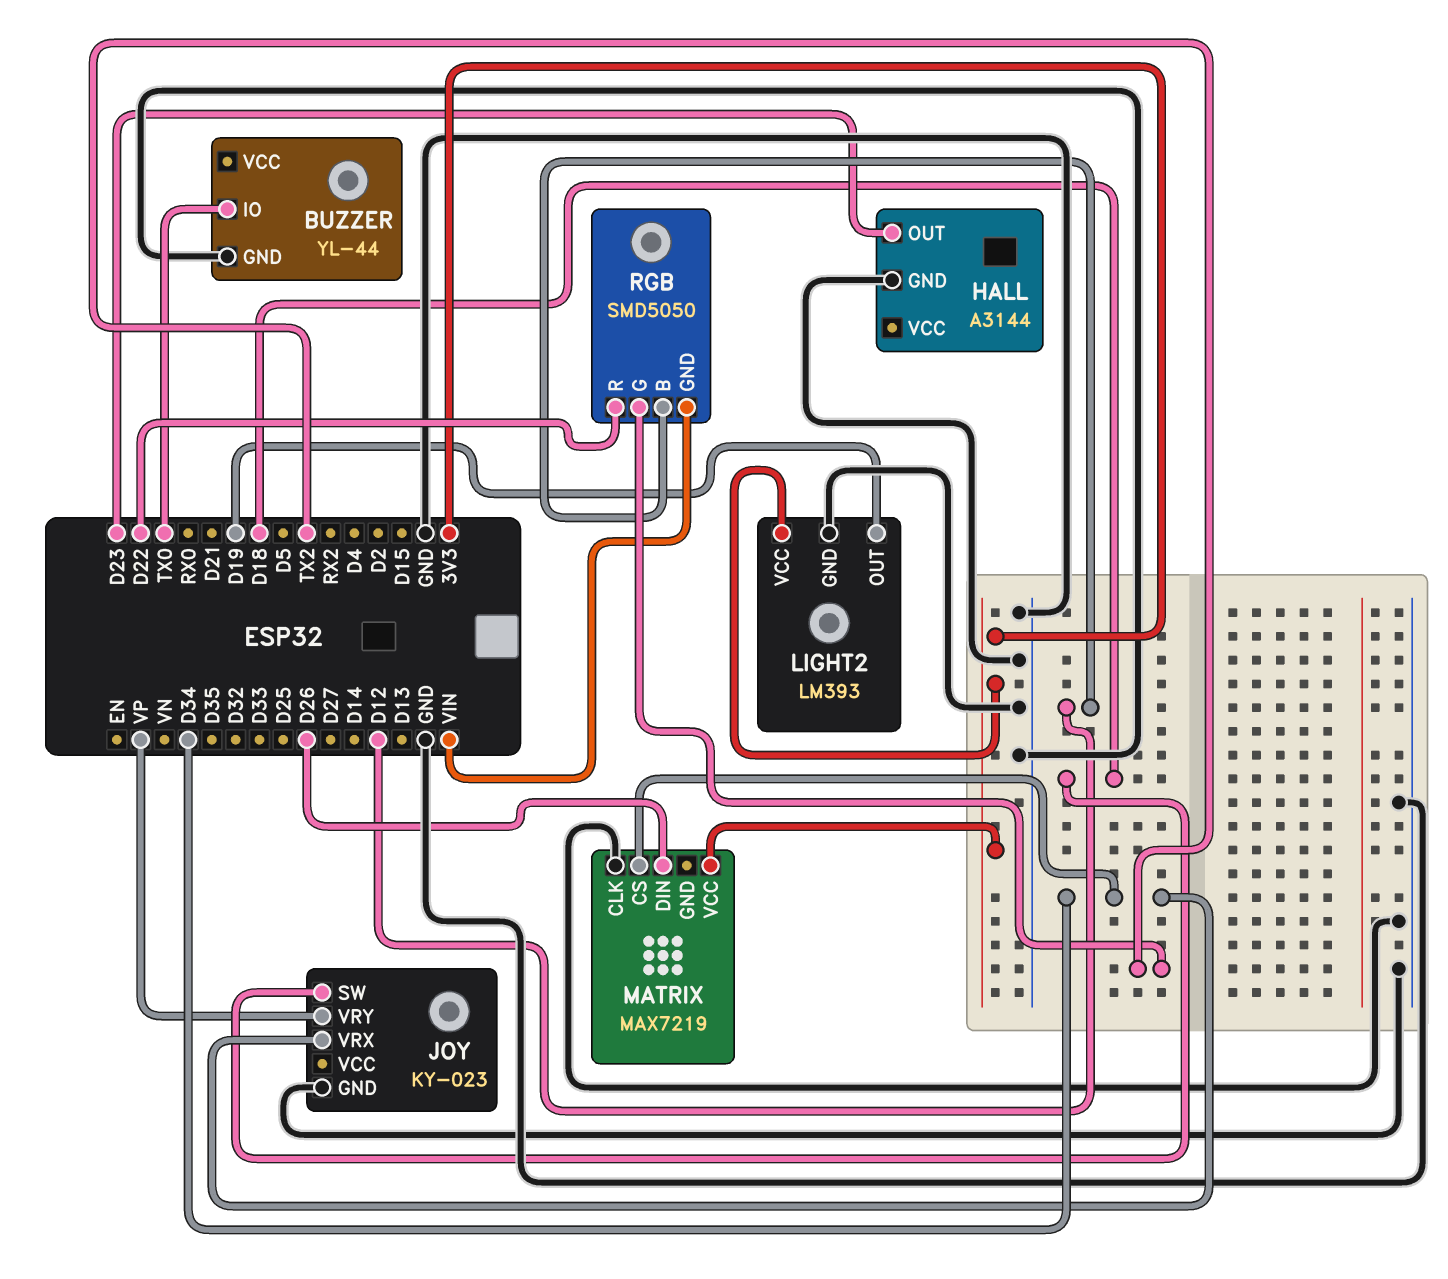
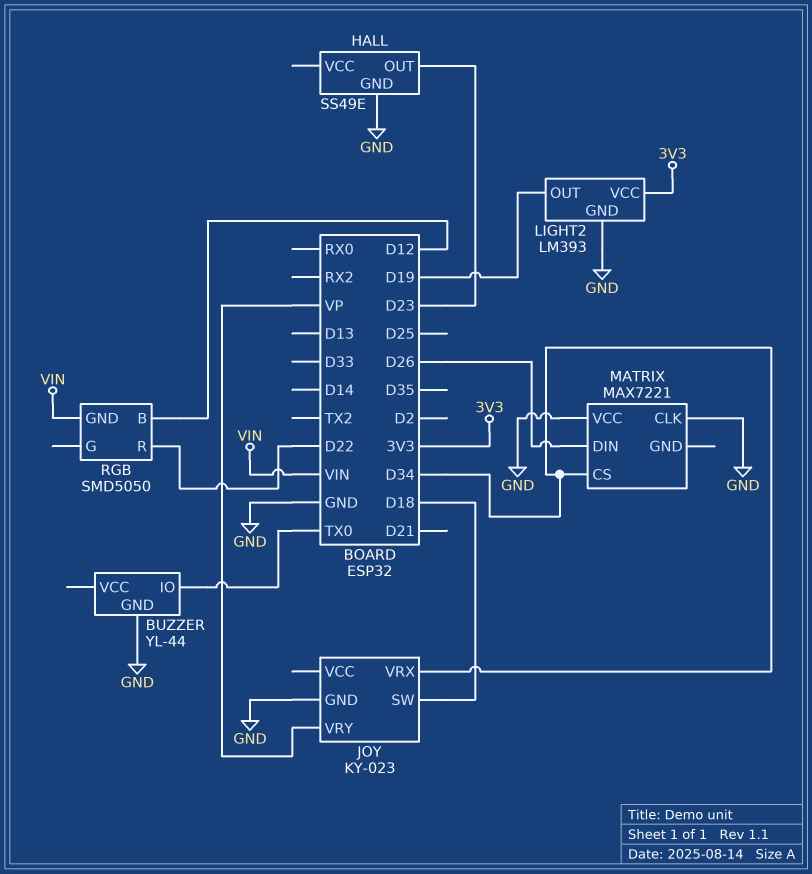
HALL: A3144 -> SS49E
MATRIX: MAX7219 -> MAX7221
MATRIX pin VCC: 3V3 -> GND
RGB pin G: TX2 -> none

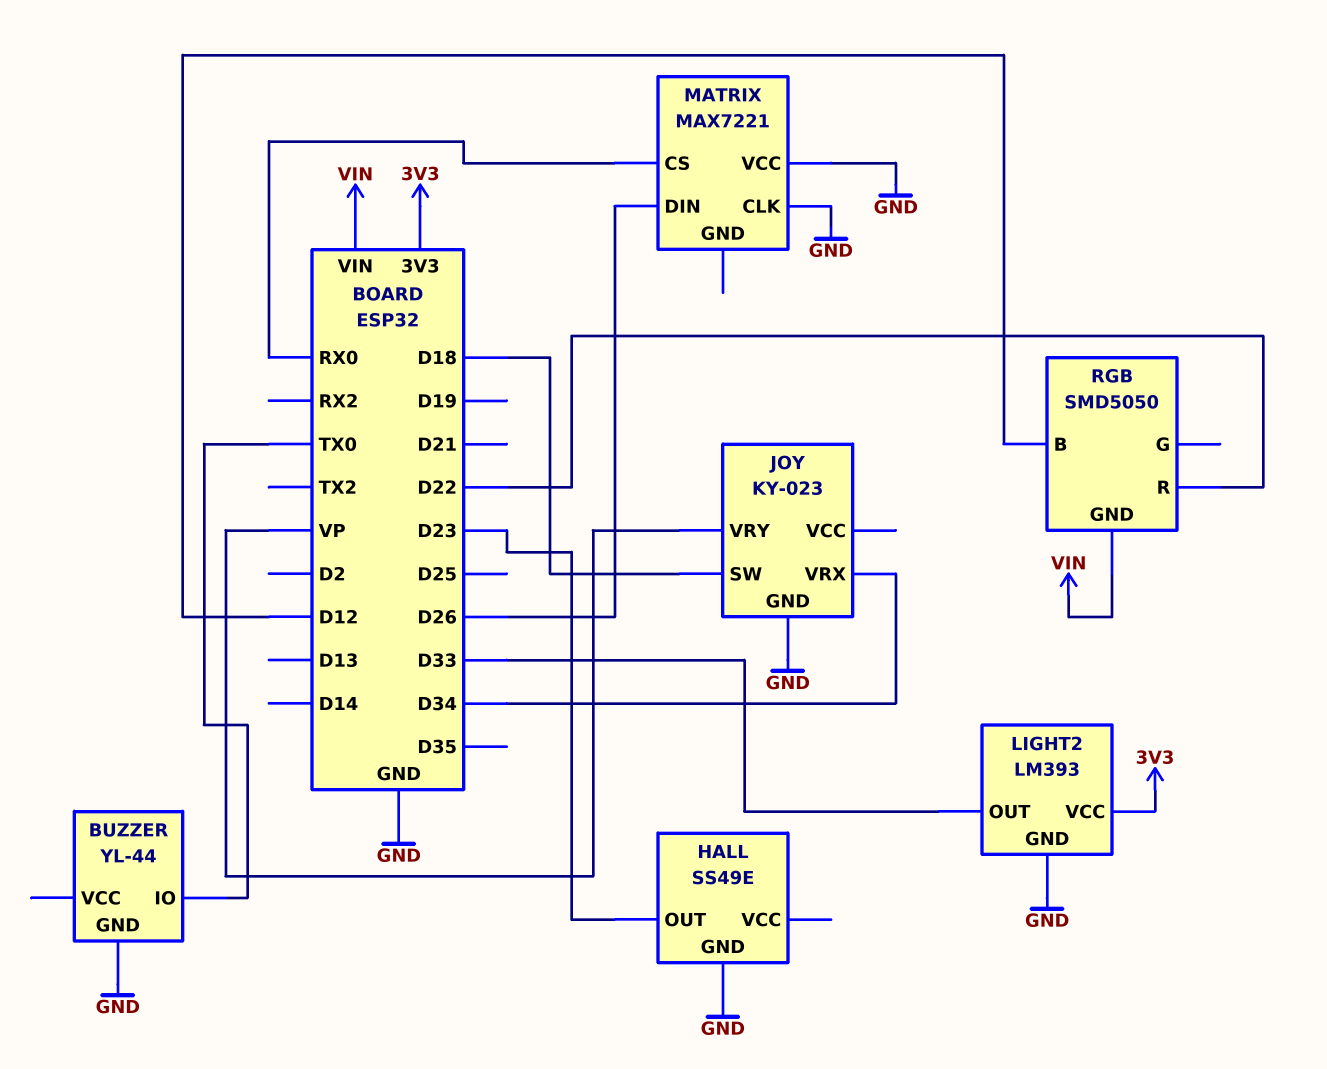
LIGHT2 pin OUT: D19 -> D33
MATRIX pin CS: D34 -> RX0

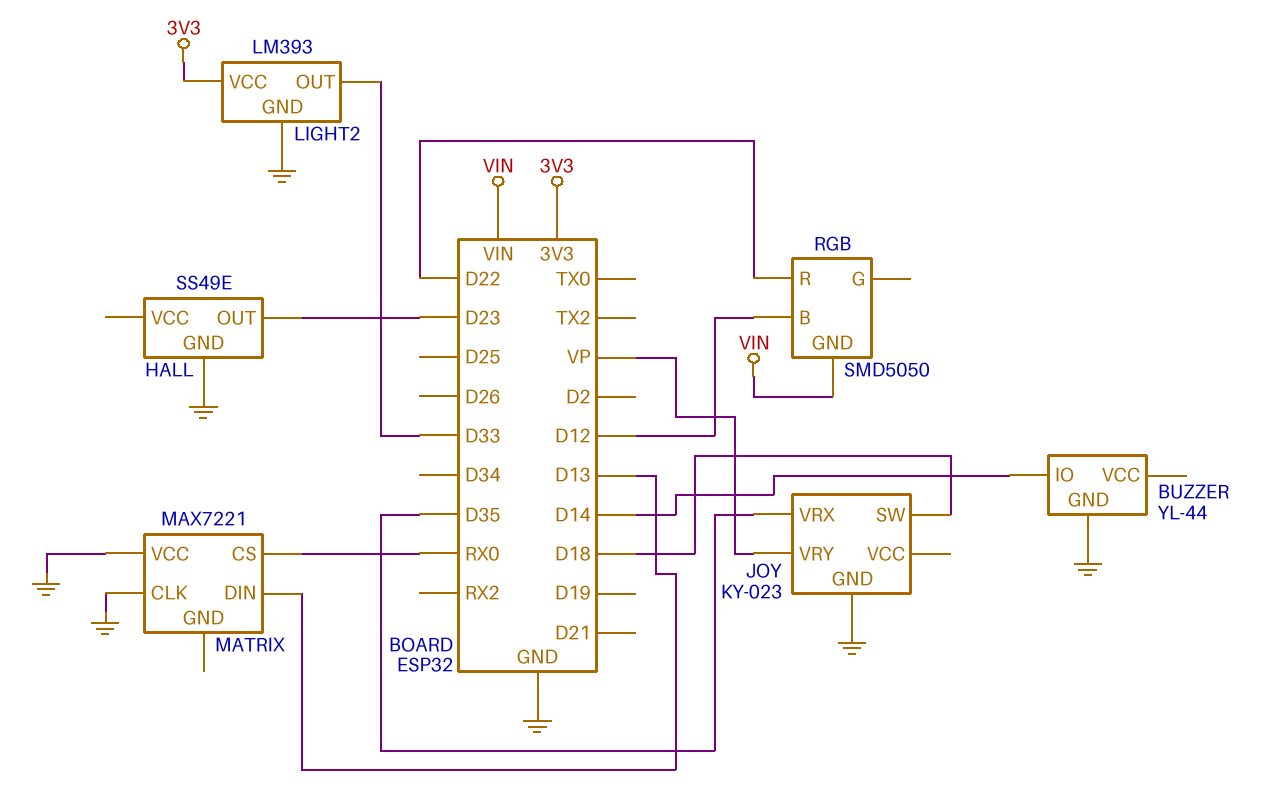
BUZZER pin IO: TX0 -> D14
JOY pin VRX: D34 -> D35
MATRIX pin DIN: D26 -> D13

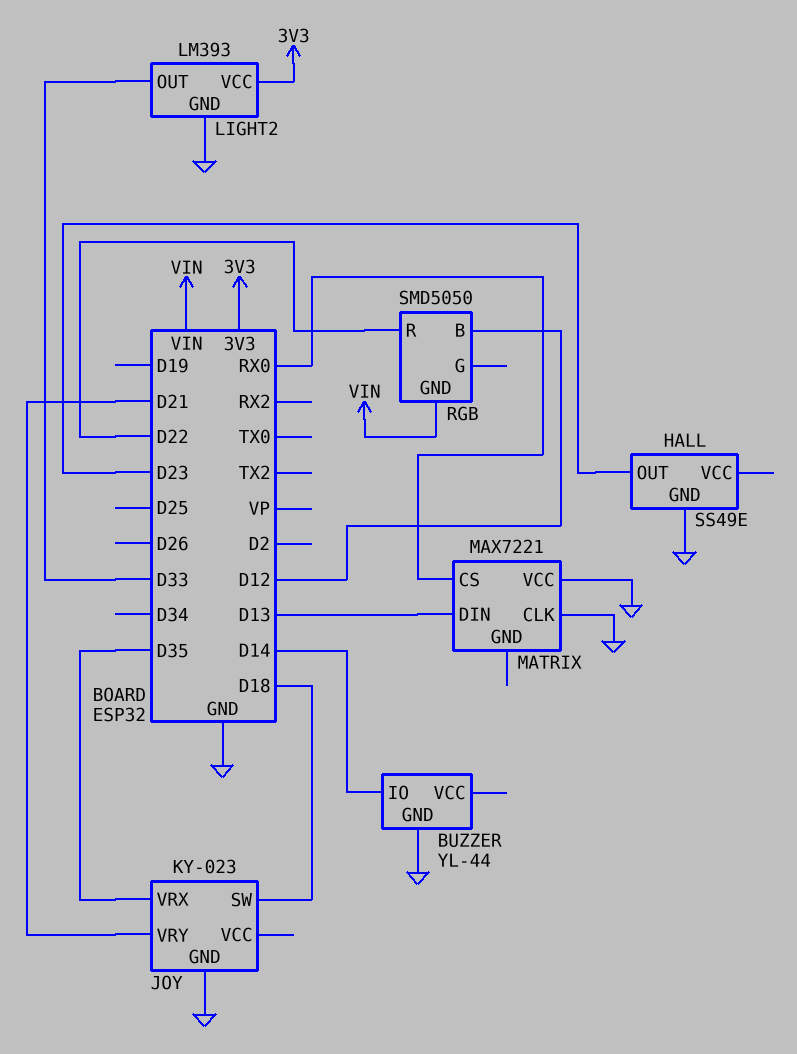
JOY pin VRY: VP -> D21

